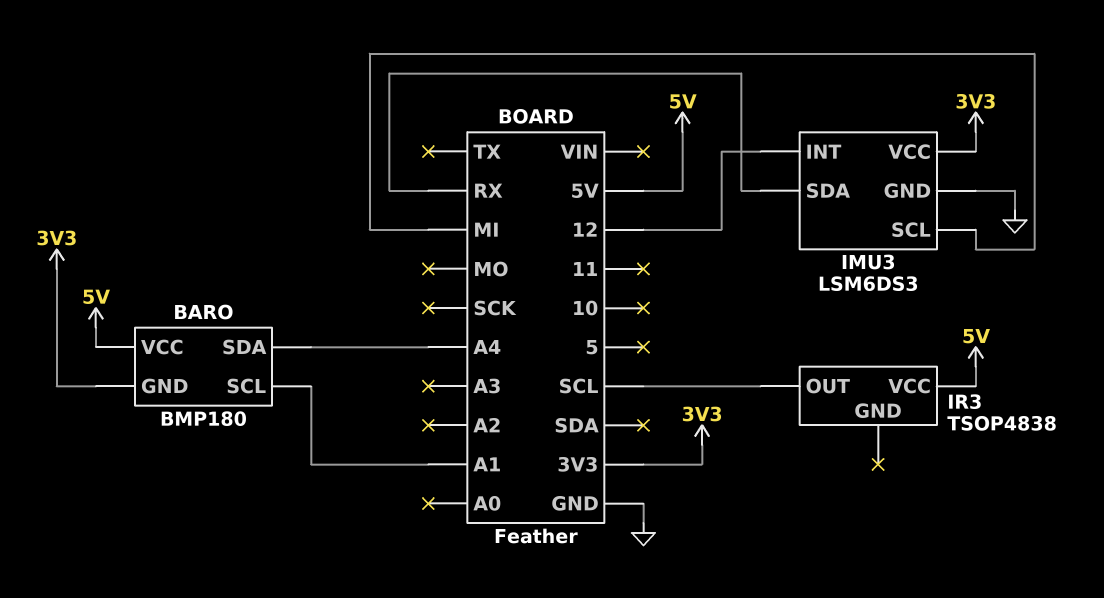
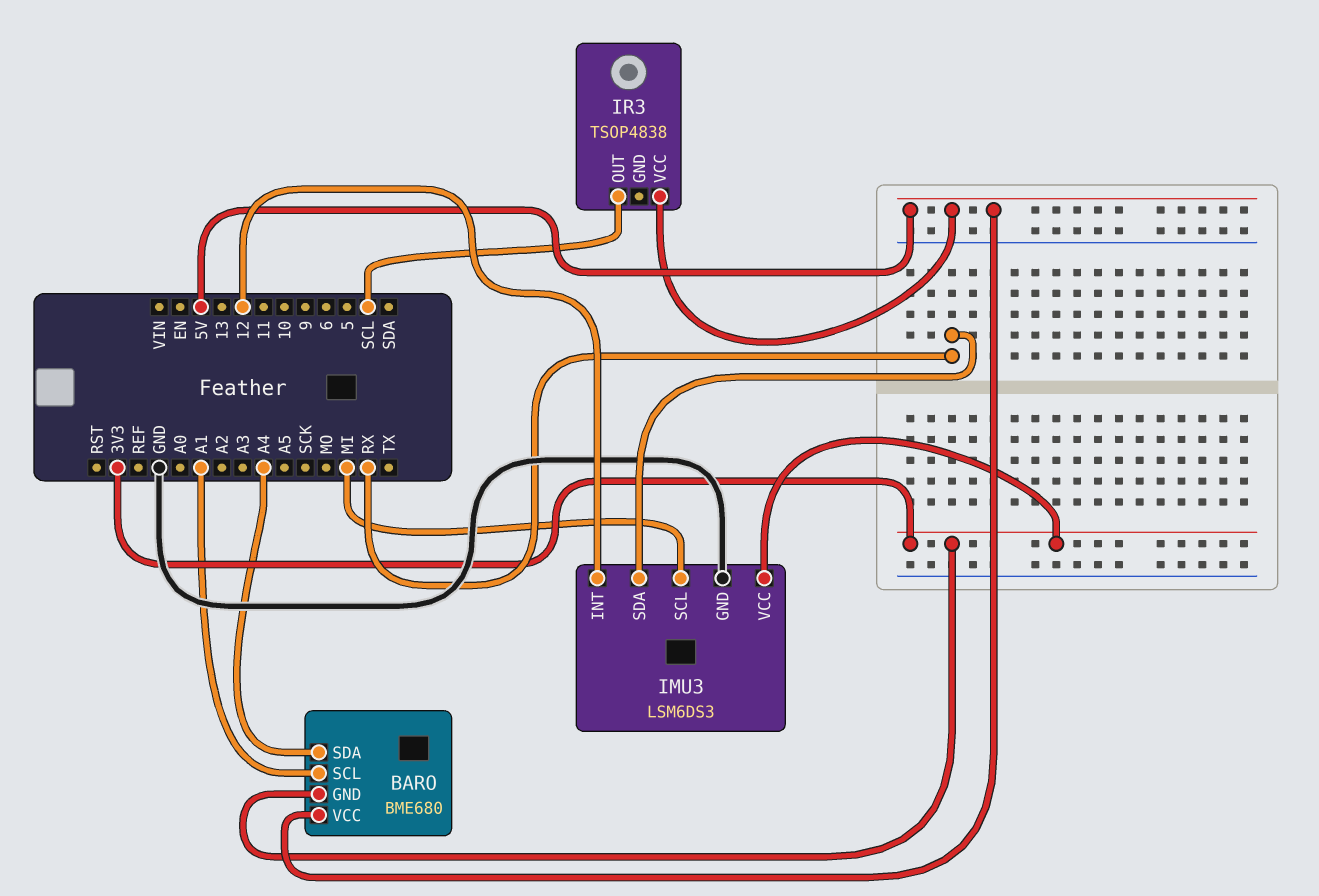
BARO: BMP180 -> BME680

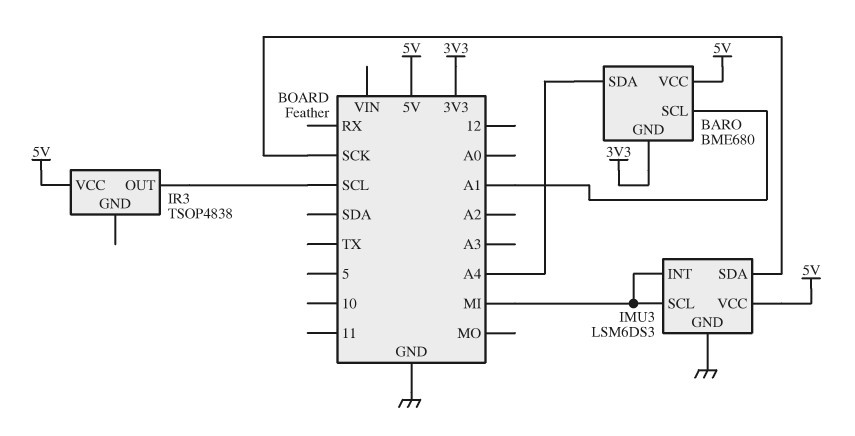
IMU3 pin INT: 12 -> MI
IMU3 pin SDA: RX -> SCK
IMU3 pin VCC: 3V3 -> 5V

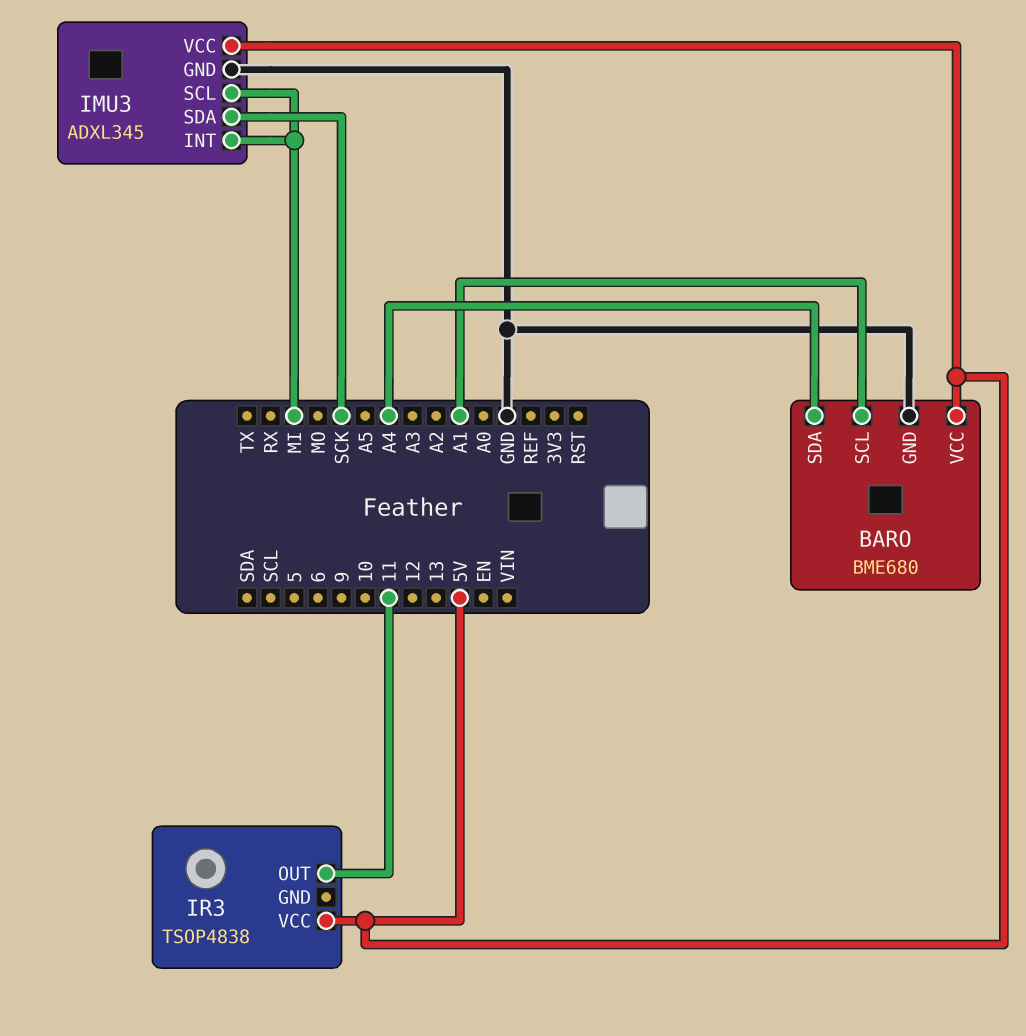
BARO pin GND: 3V3 -> GND
IMU3: LSM6DS3 -> ADXL345
IR3 pin OUT: SCL -> 11

